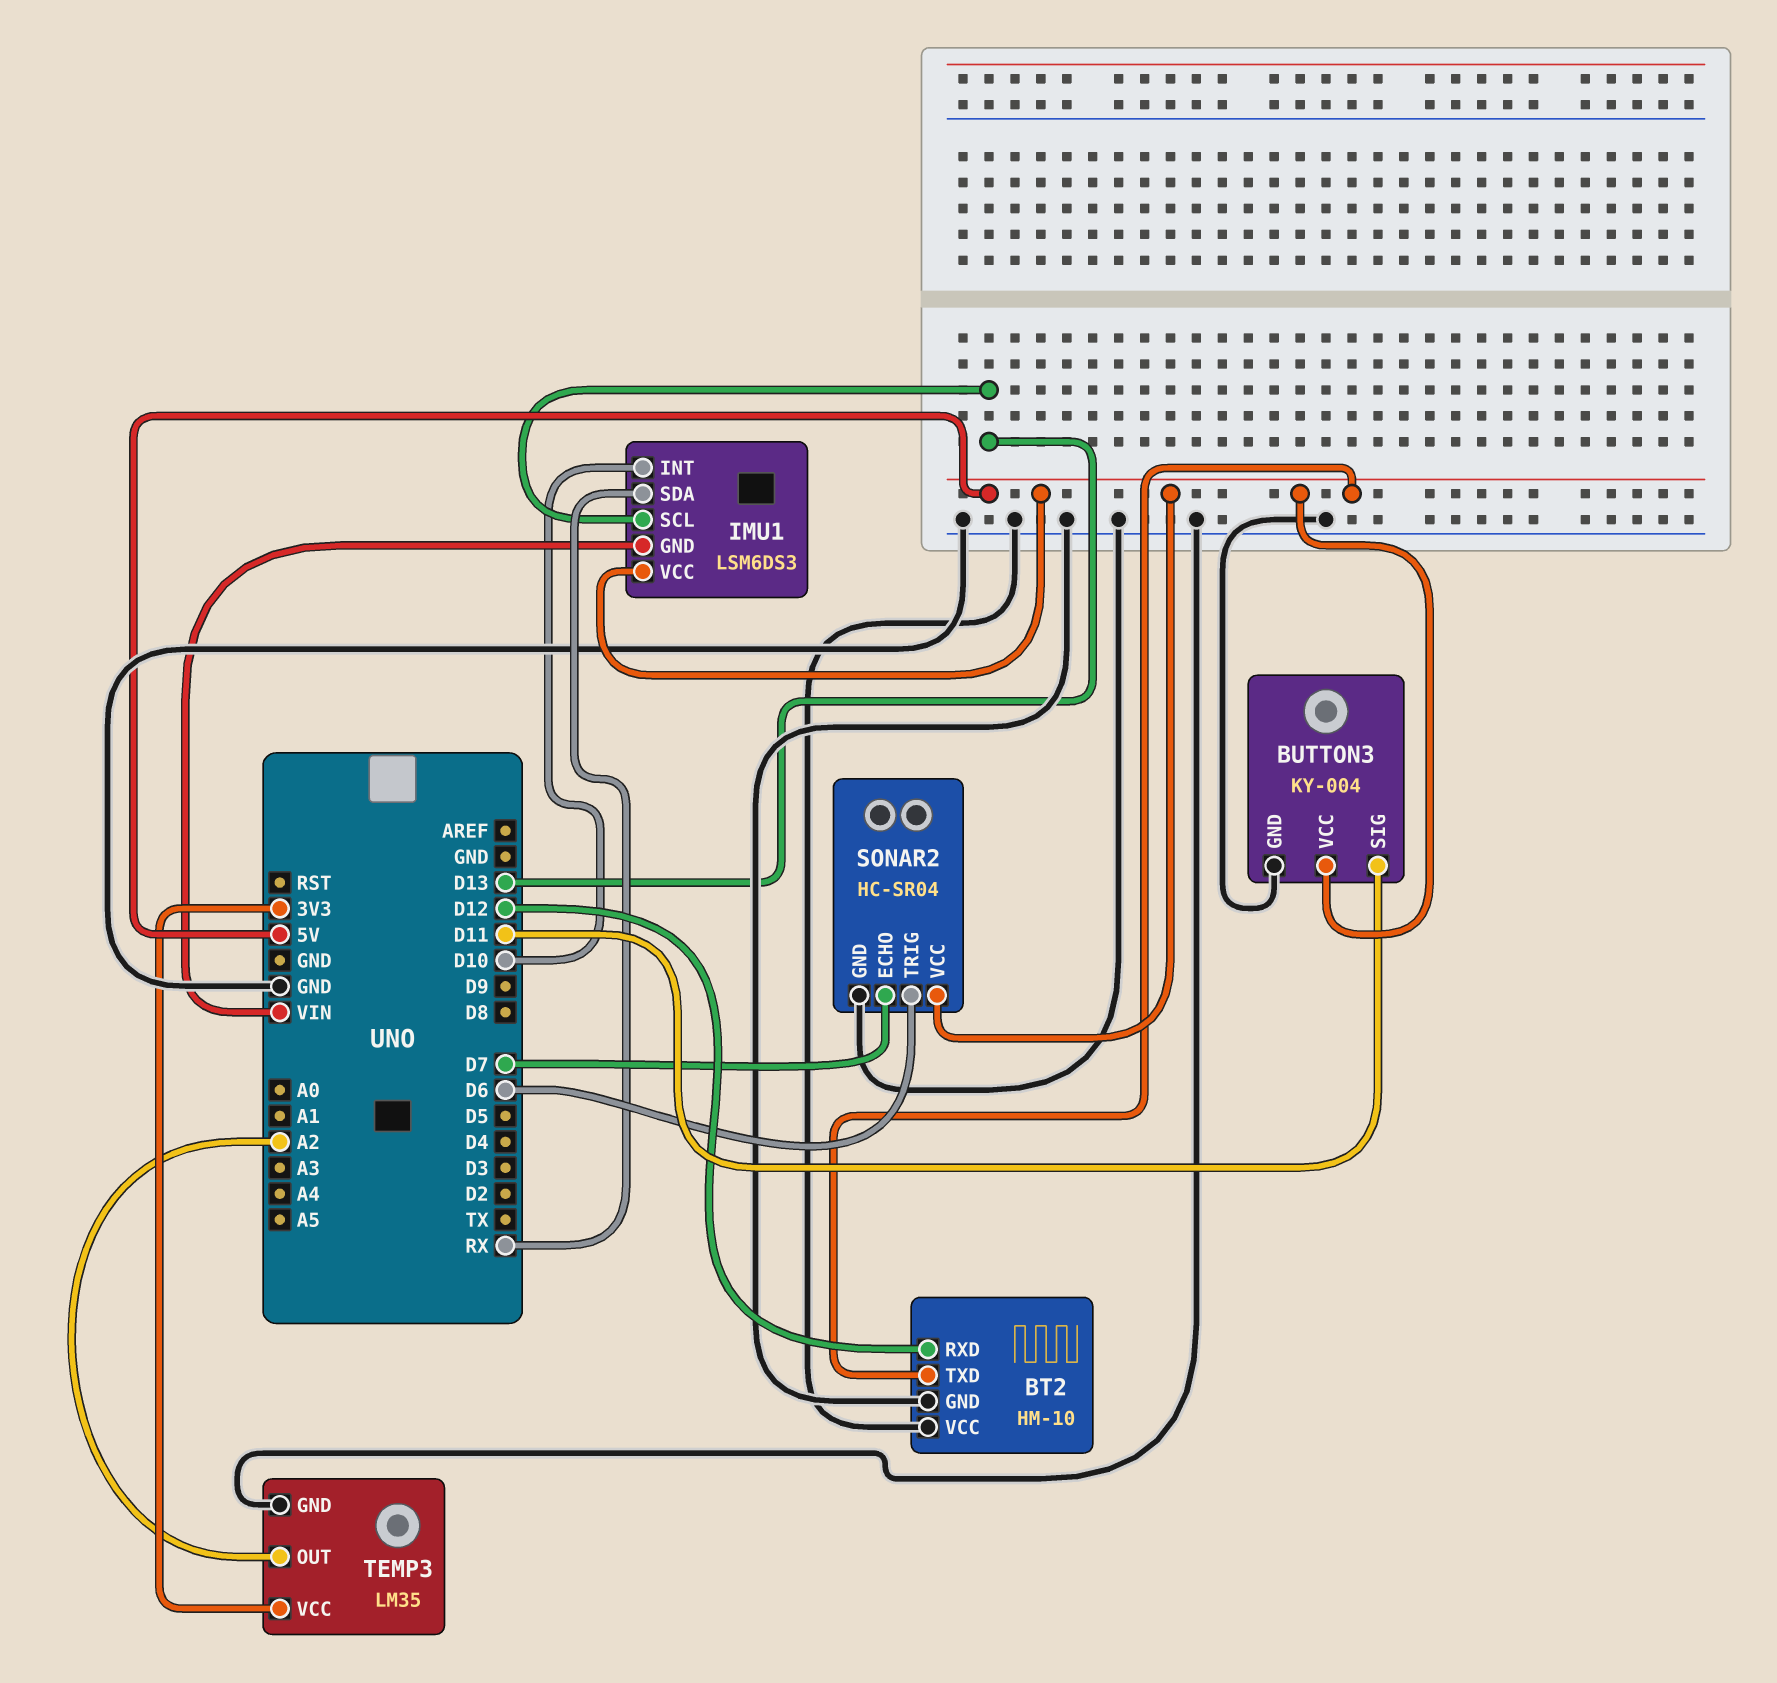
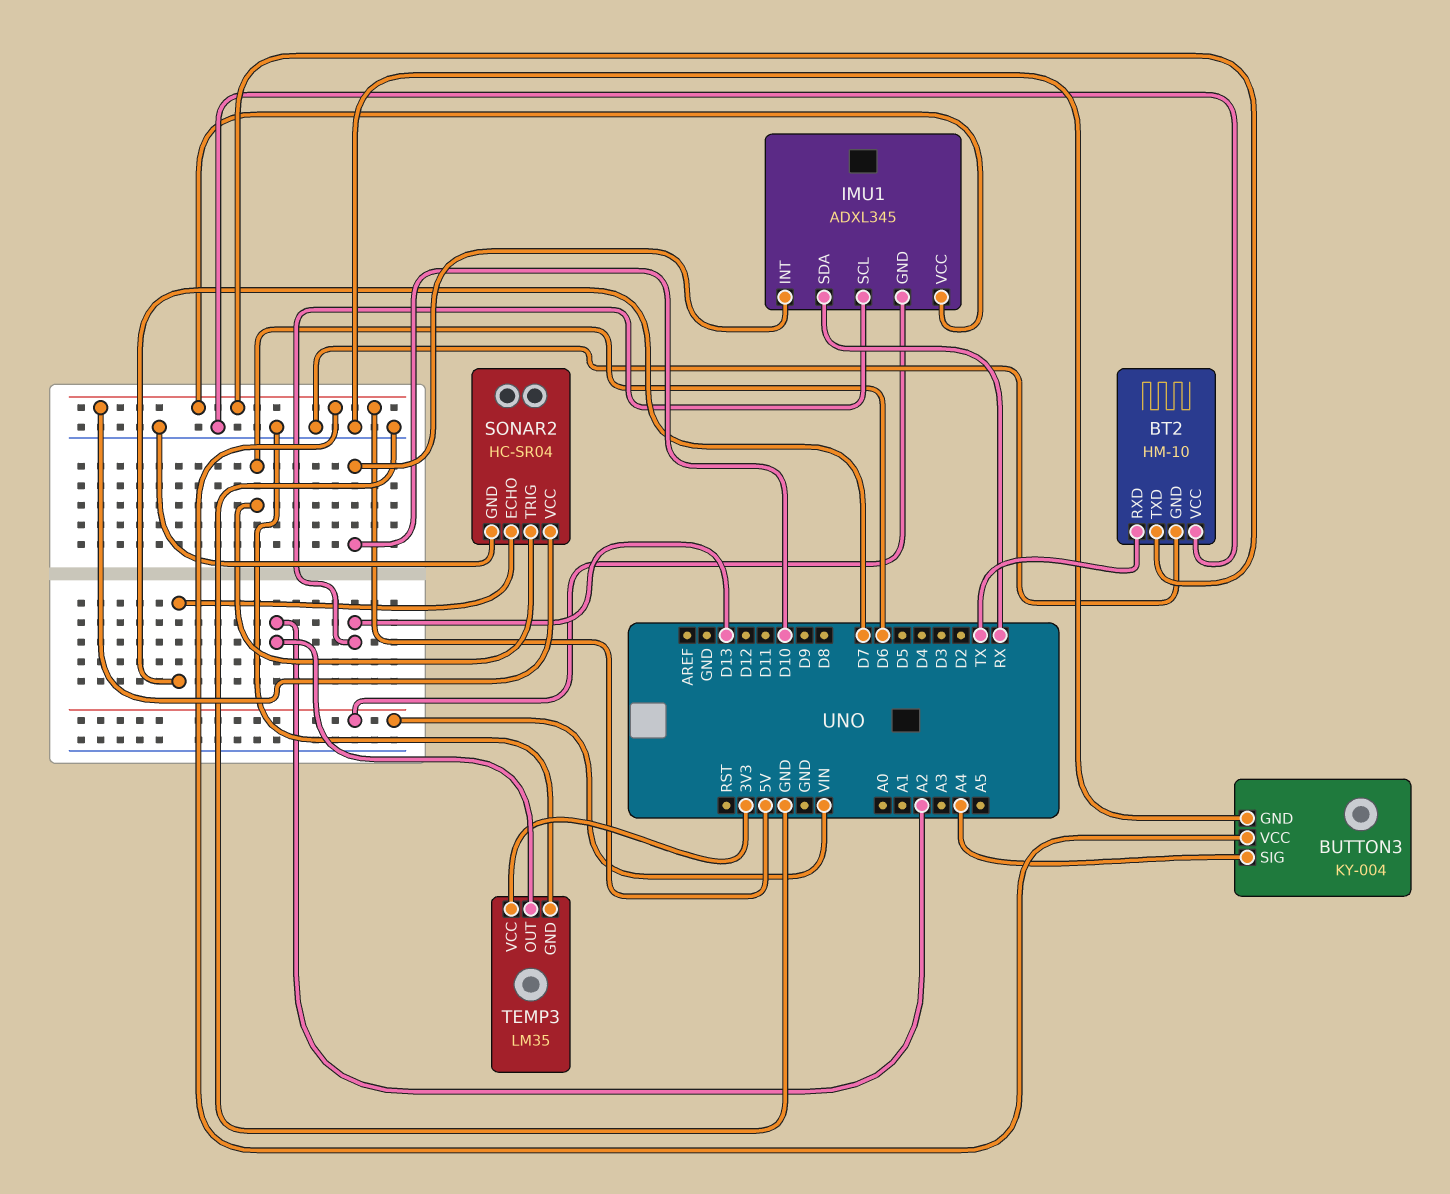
BT2 pin RXD: D12 -> TX
BUTTON3 pin SIG: D11 -> A4
IMU1: LSM6DS3 -> ADXL345

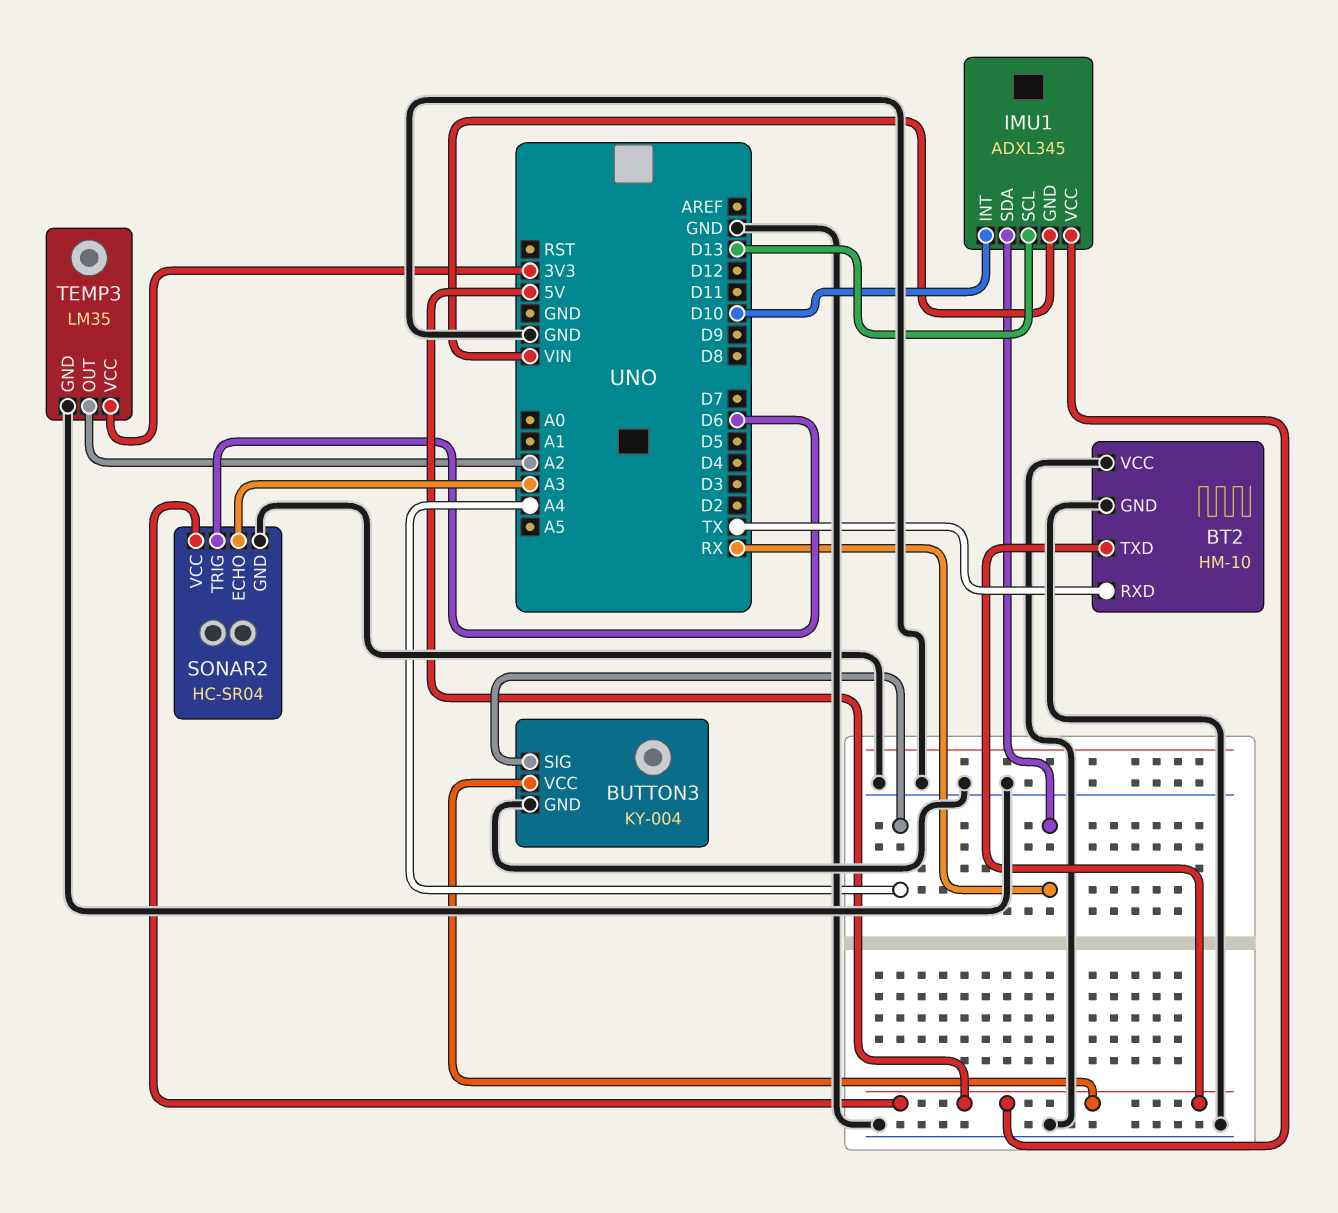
SONAR2 pin ECHO: D7 -> A3

